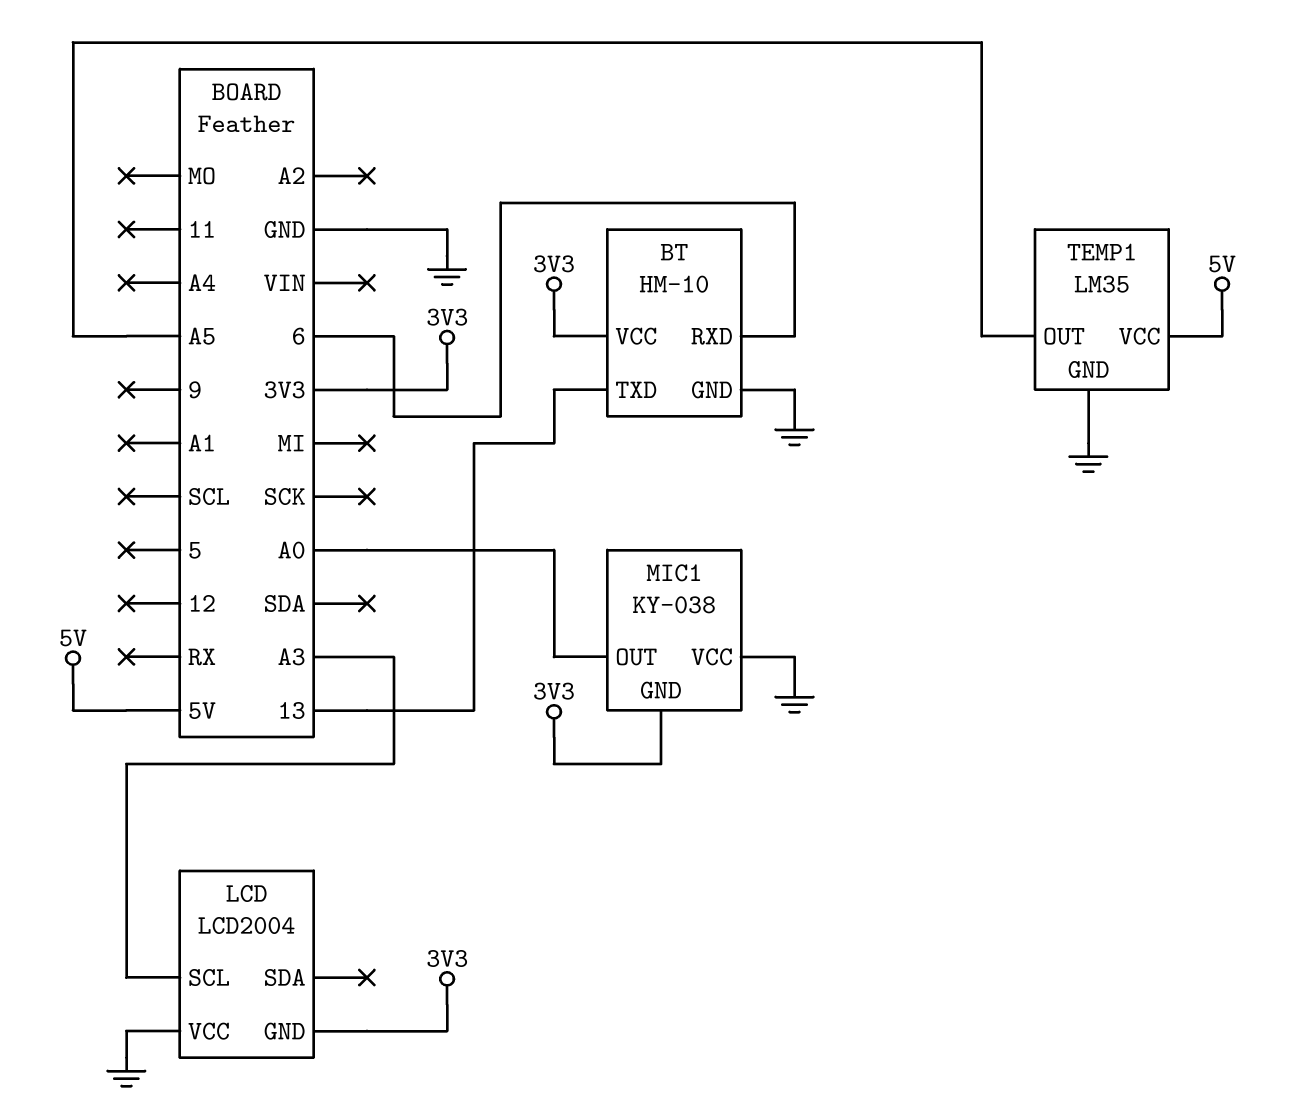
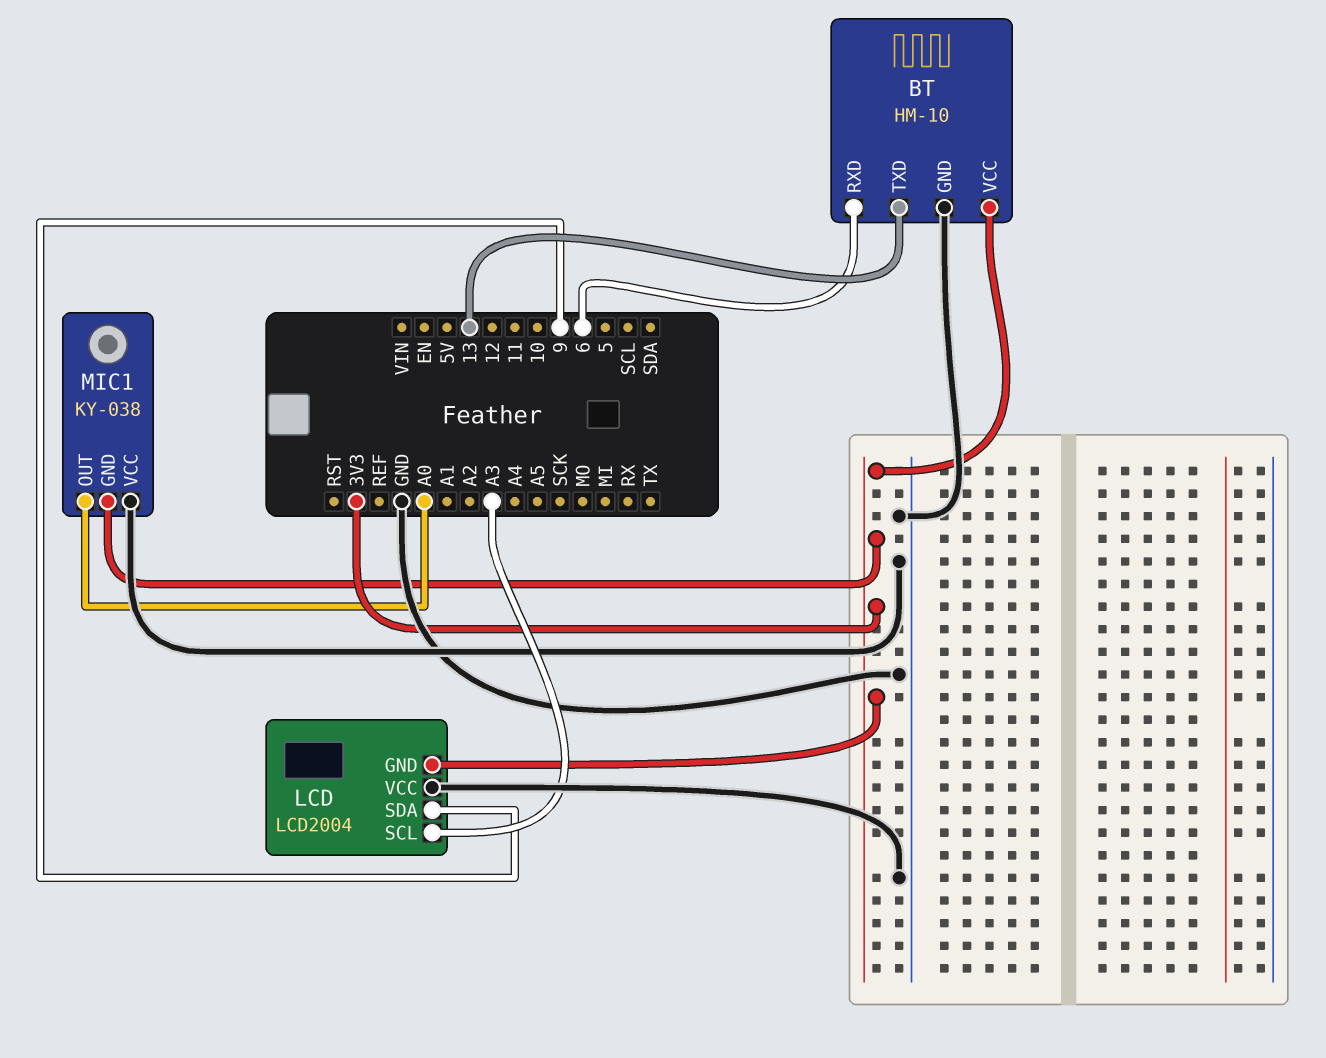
LCD pin SDA: none -> 9
TEMP1: LM35 -> none
TEMP1 pin GND: GND -> none
TEMP1 pin OUT: A5 -> none
TEMP1 pin VCC: 5V -> none

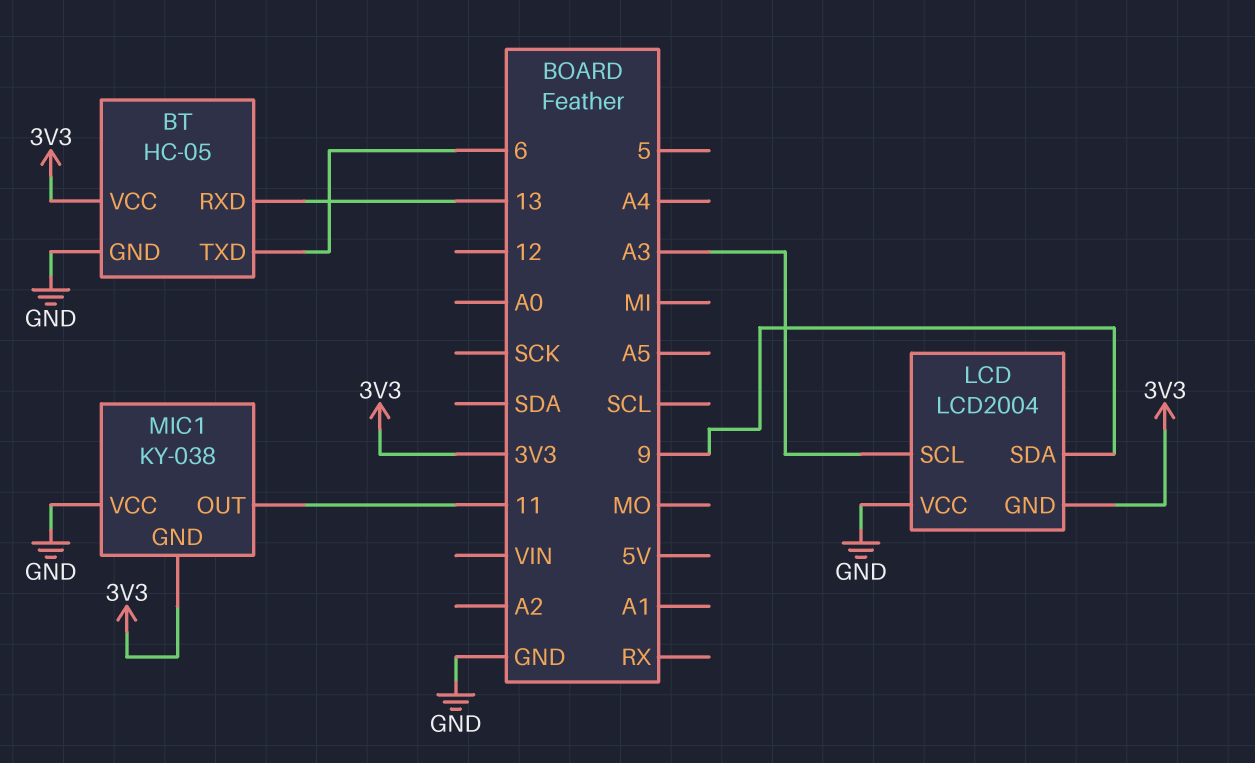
BT: HM-10 -> HC-05
BT pin RXD: 6 -> 13
BT pin TXD: 13 -> 6
MIC1 pin OUT: A0 -> 11

